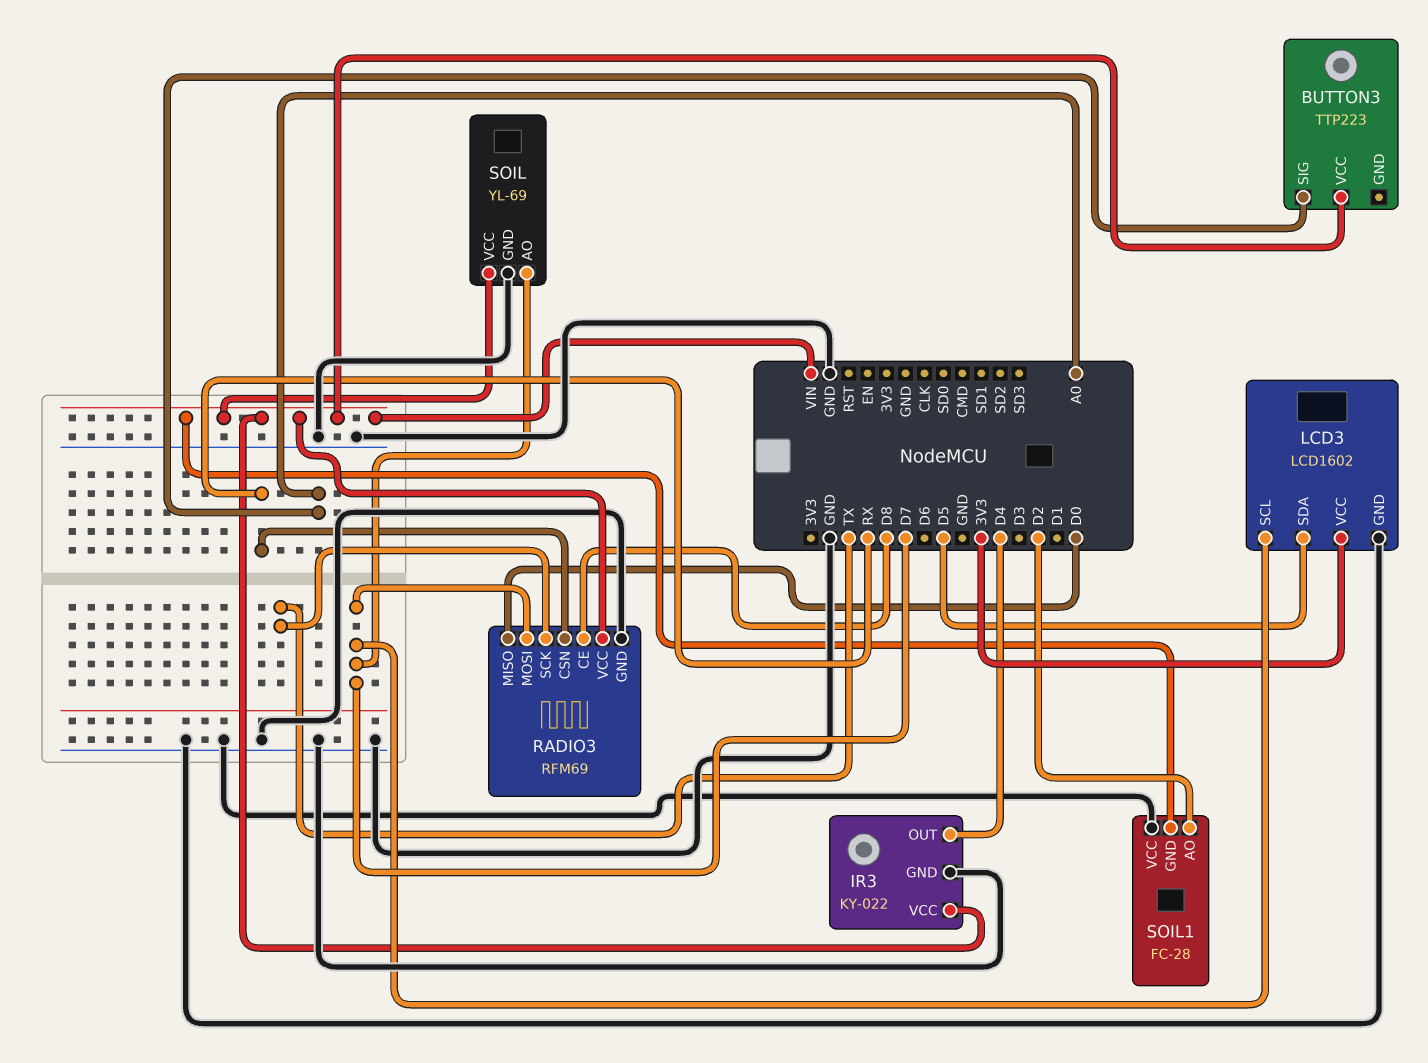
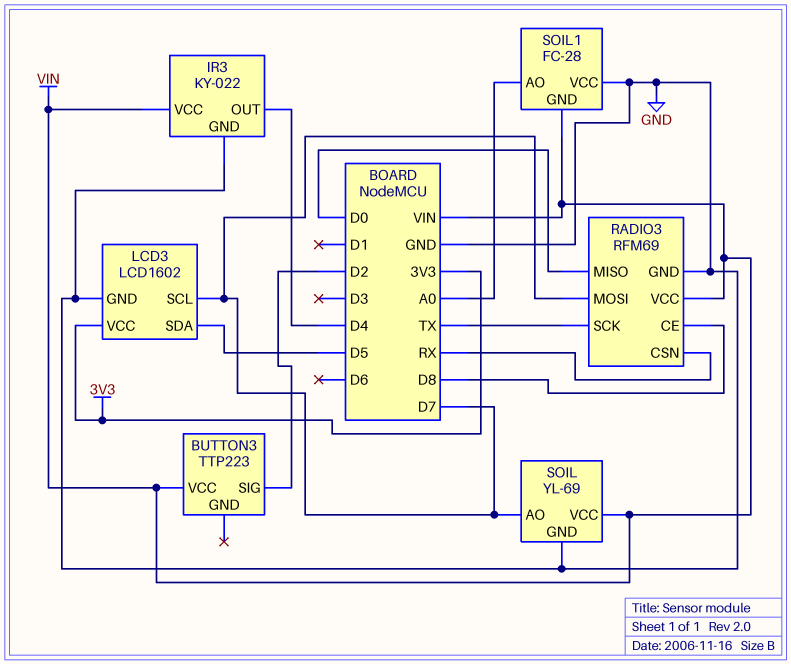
BUTTON3 pin SIG: A0 -> D2
SOIL1 pin AO: D2 -> A0

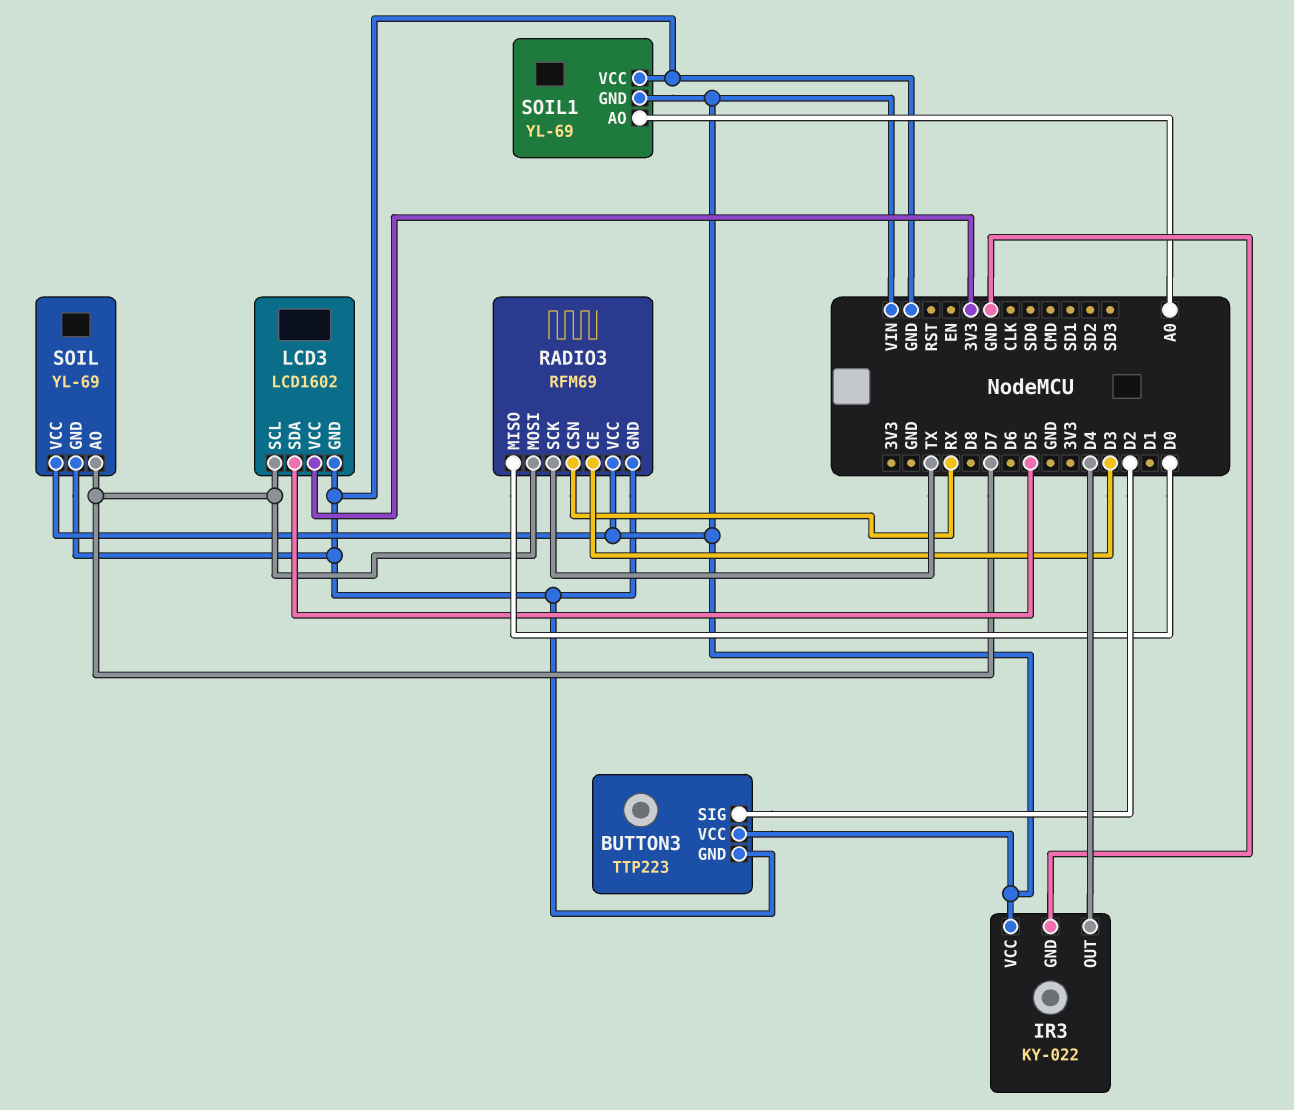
BUTTON3 pin GND: none -> GND
RADIO3 pin CE: D8 -> D3
SOIL1: FC-28 -> YL-69

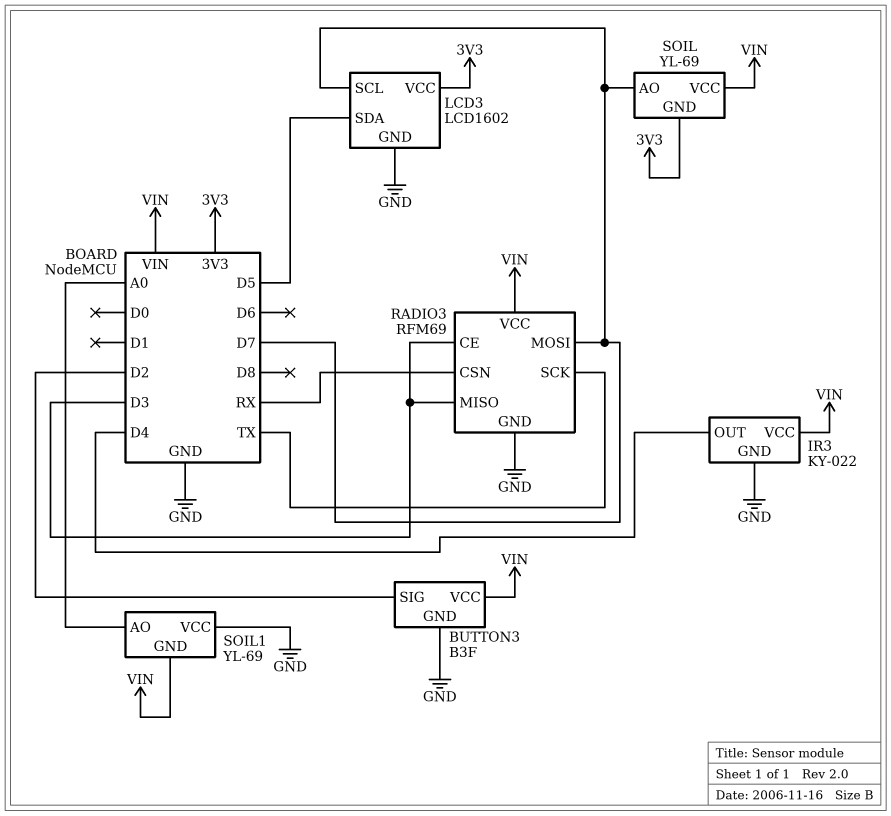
BUTTON3: TTP223 -> B3F
RADIO3 pin MISO: D0 -> D3
SOIL pin GND: GND -> 3V3

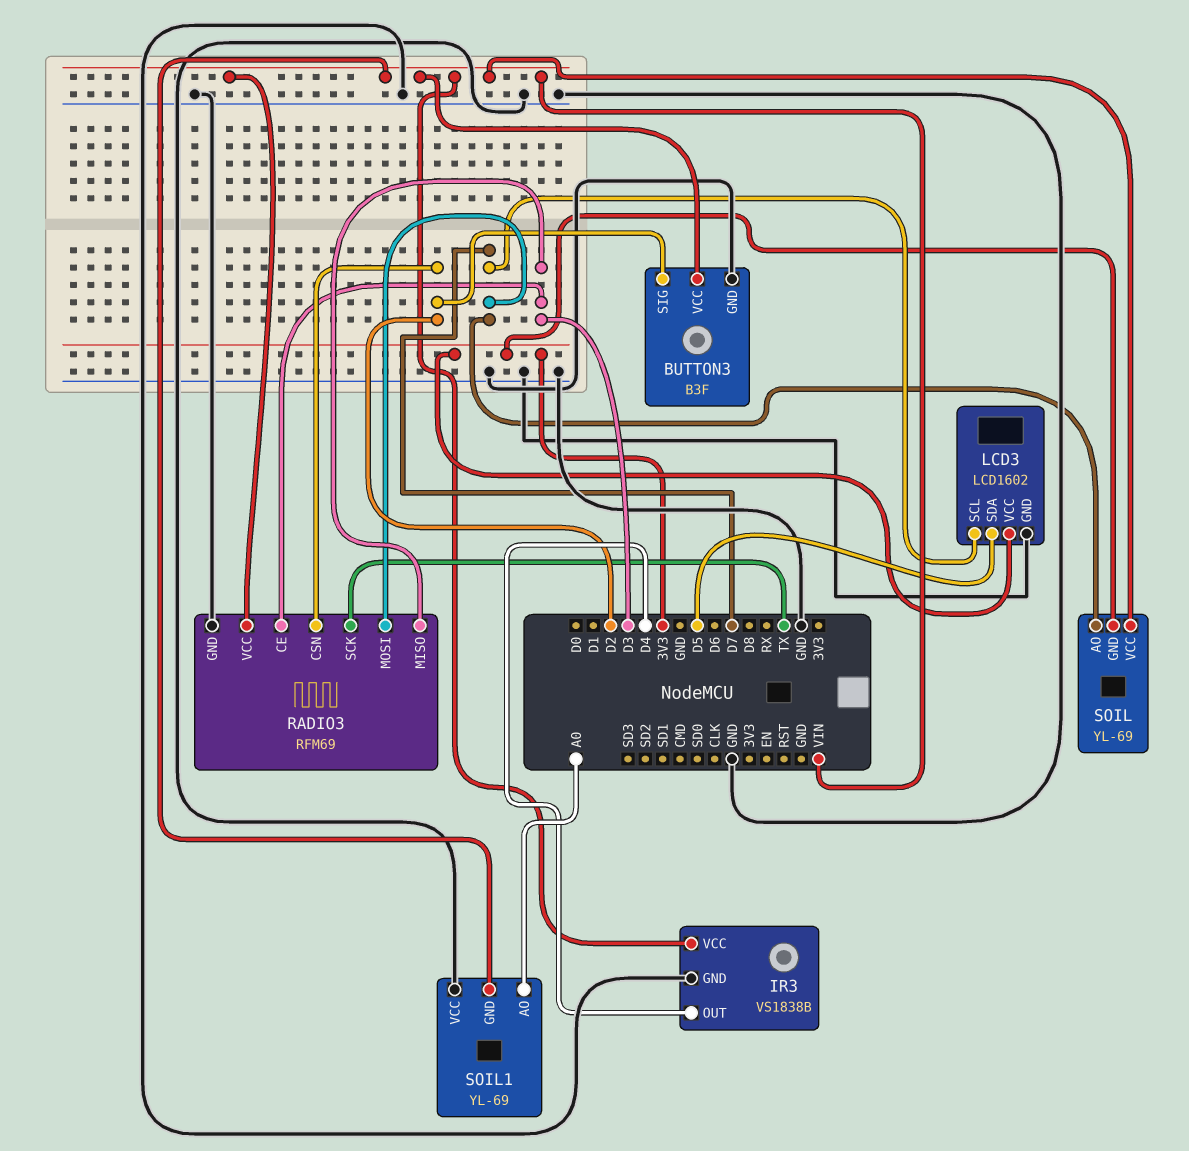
IR3: KY-022 -> VS1838B
RADIO3 pin CSN: RX -> D2

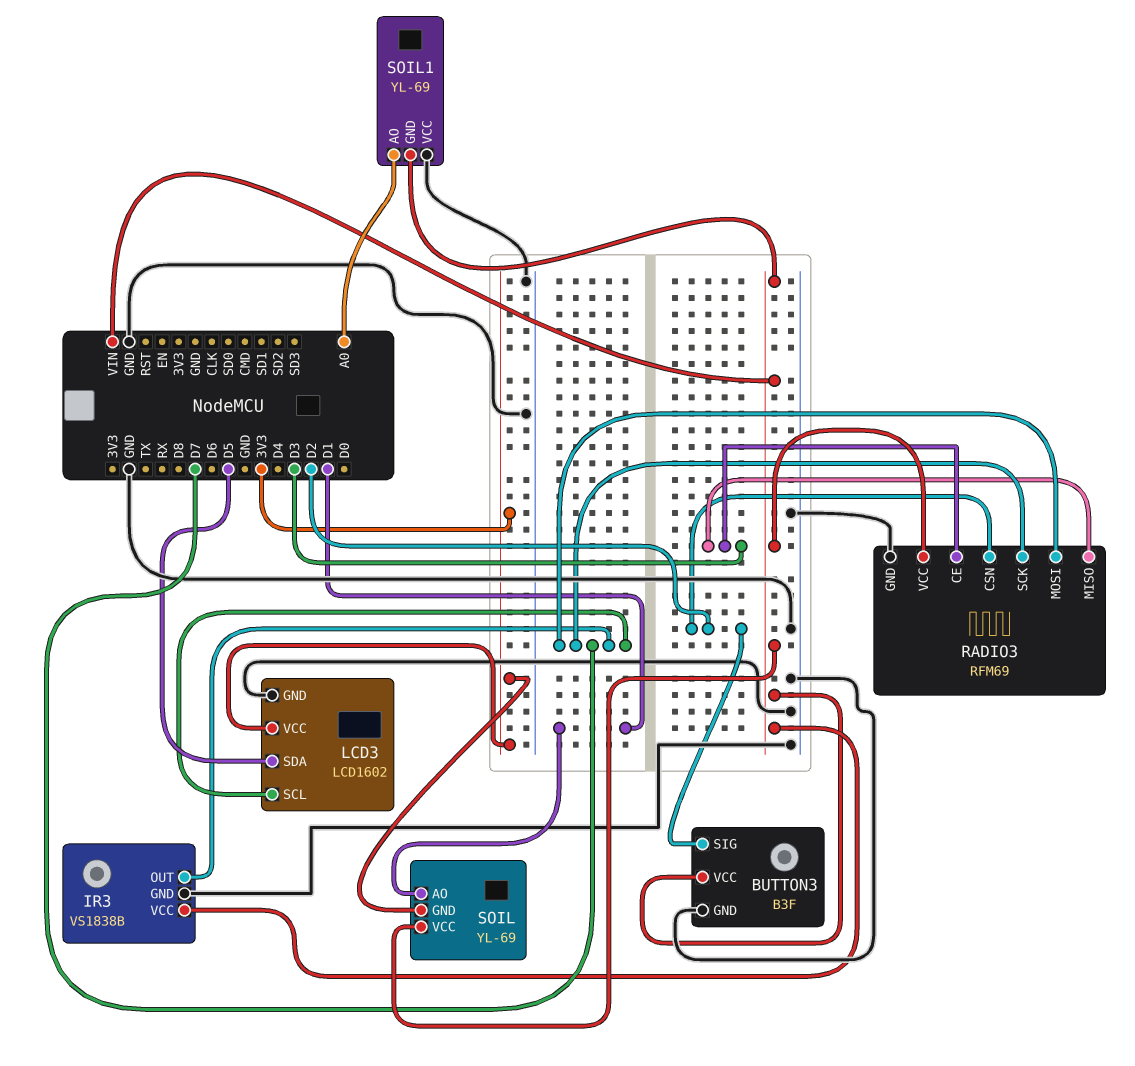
IR3 pin OUT: D4 -> D7
RADIO3 pin SCK: TX -> D7
SOIL pin AO: D7 -> D1

